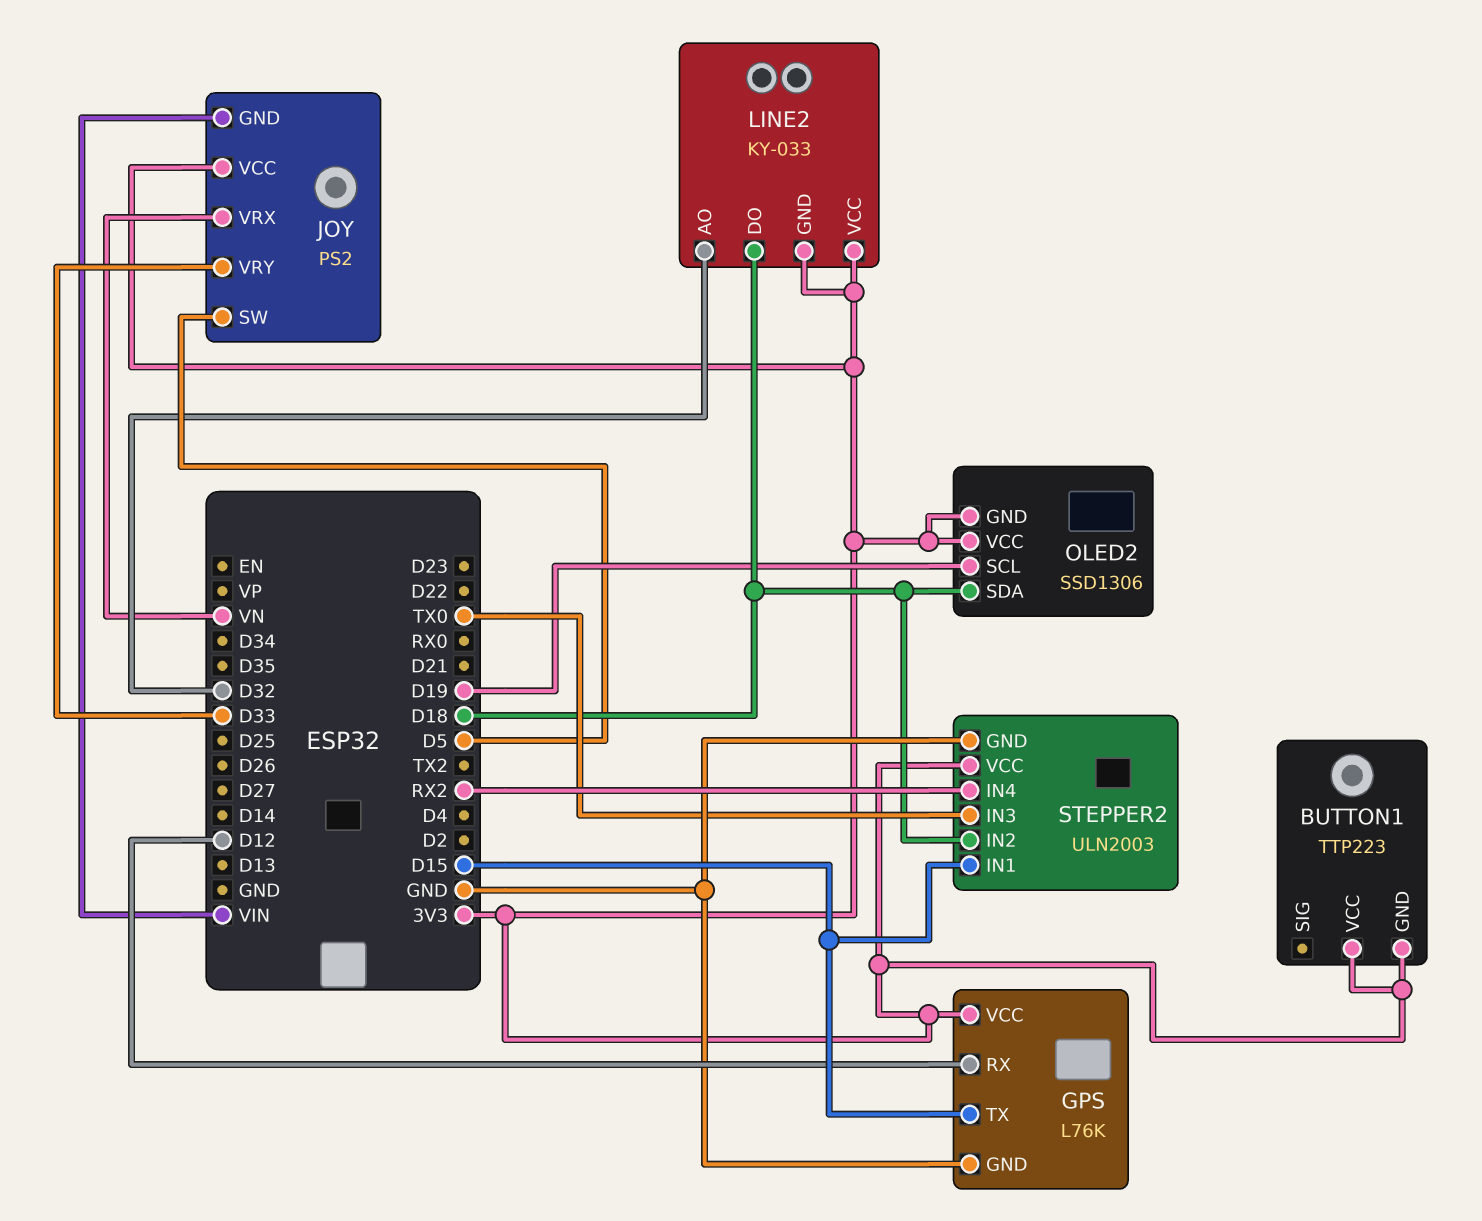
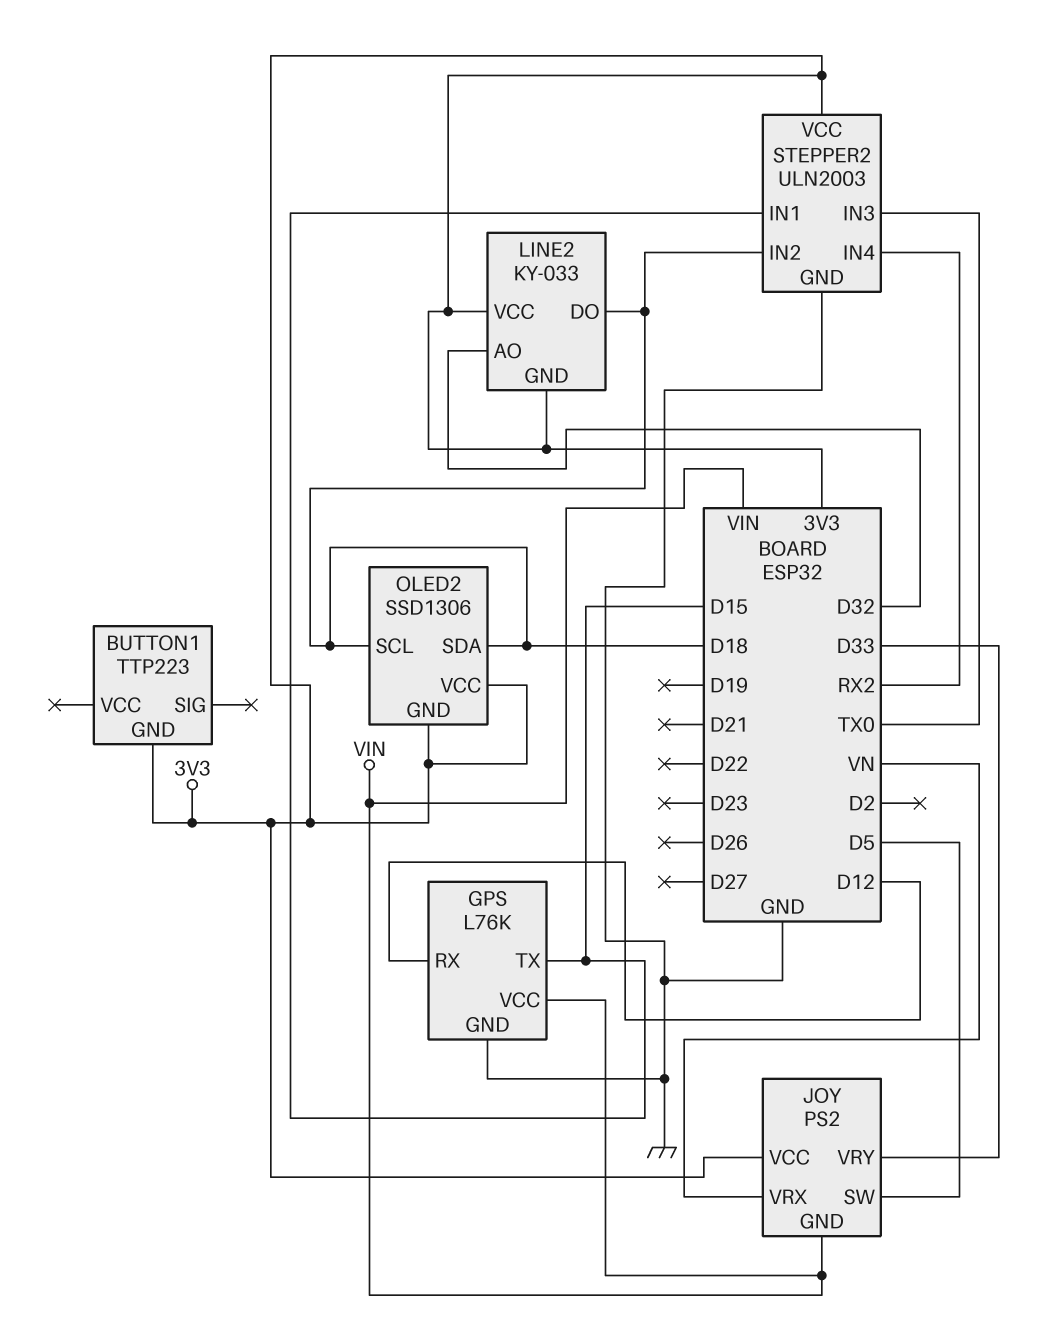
BUTTON1 pin VCC: 3V3 -> none
GPS pin VCC: 3V3 -> VIN
OLED2 pin SCL: D19 -> D18

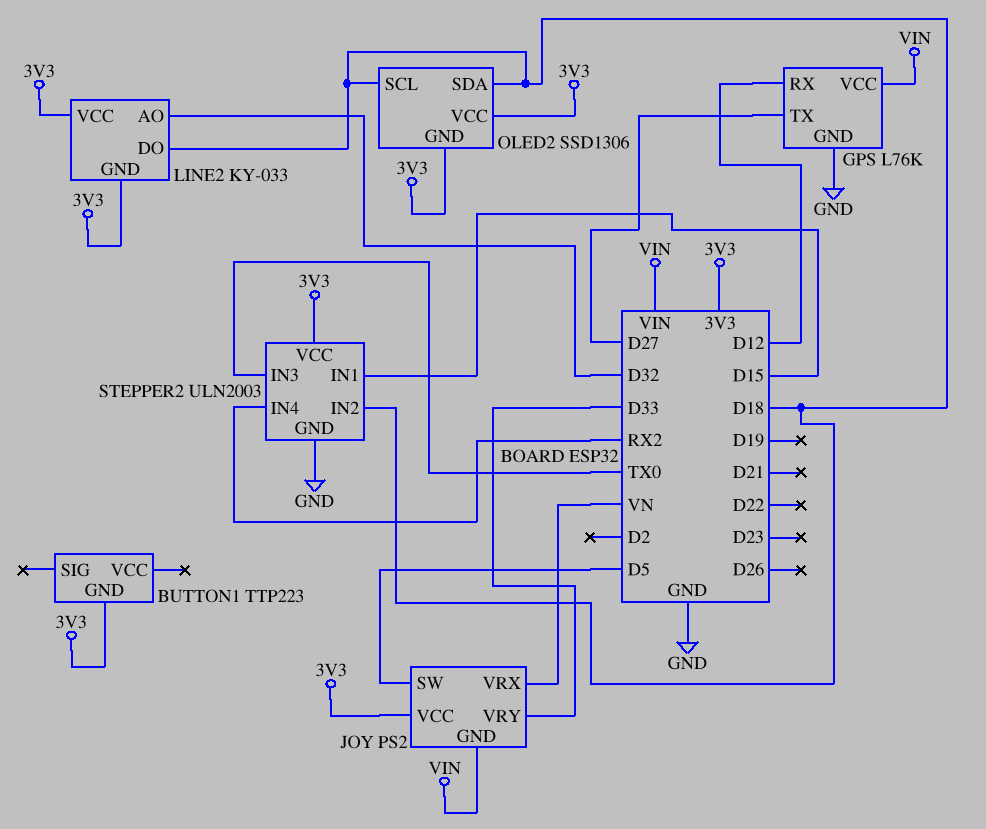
GPS pin TX: D15 -> D27

